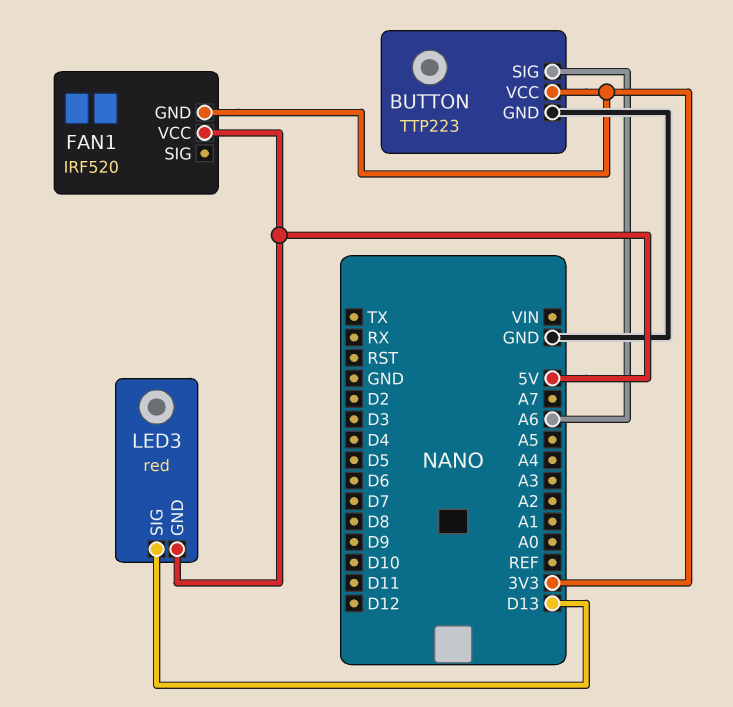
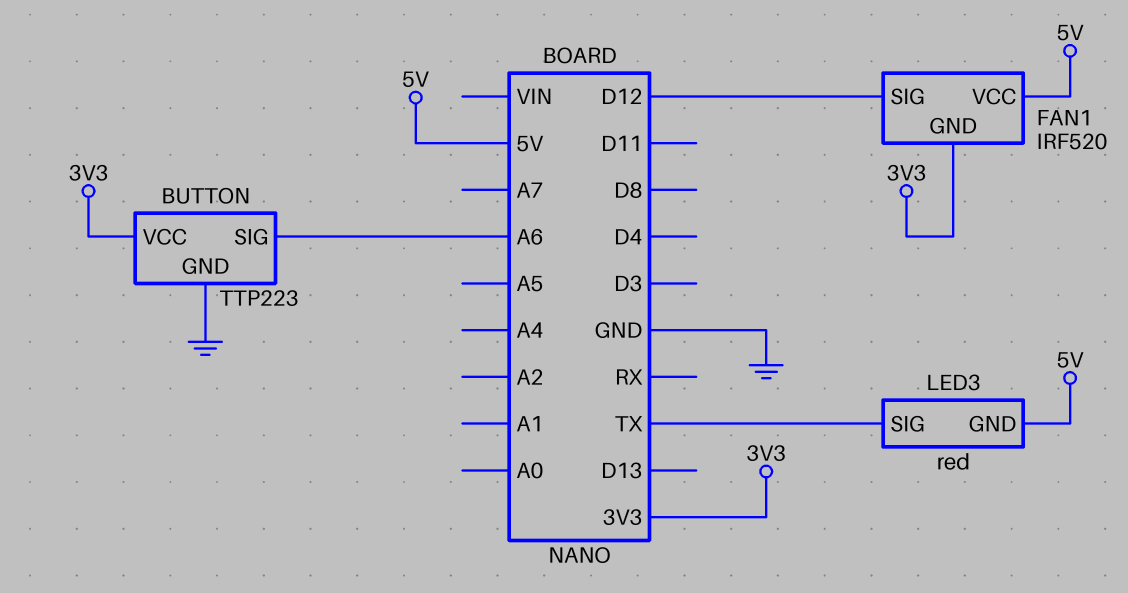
FAN1 pin SIG: none -> D12
LED3 pin SIG: D13 -> TX

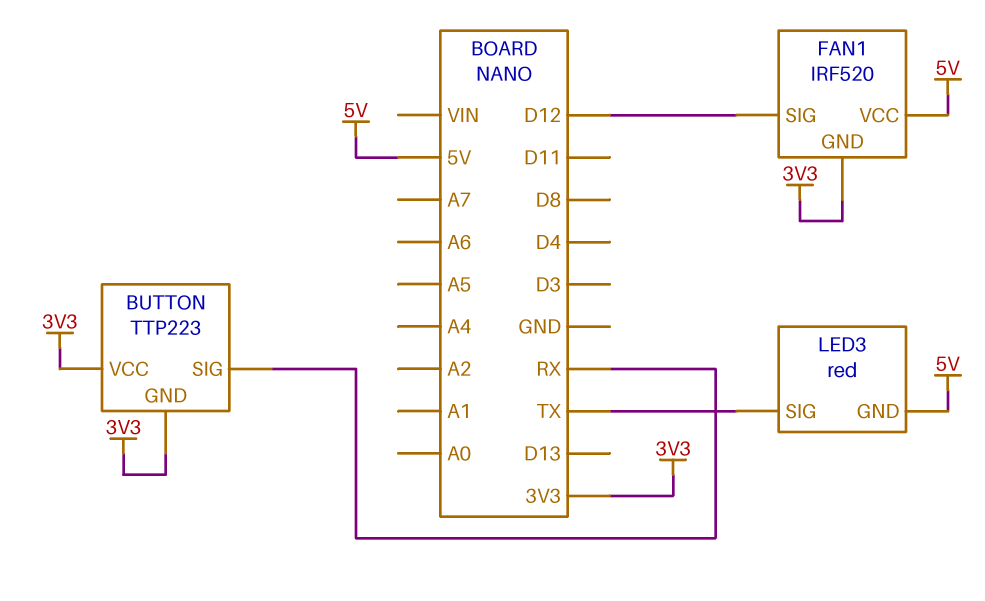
BUTTON pin GND: GND -> 3V3
BUTTON pin SIG: A6 -> RX

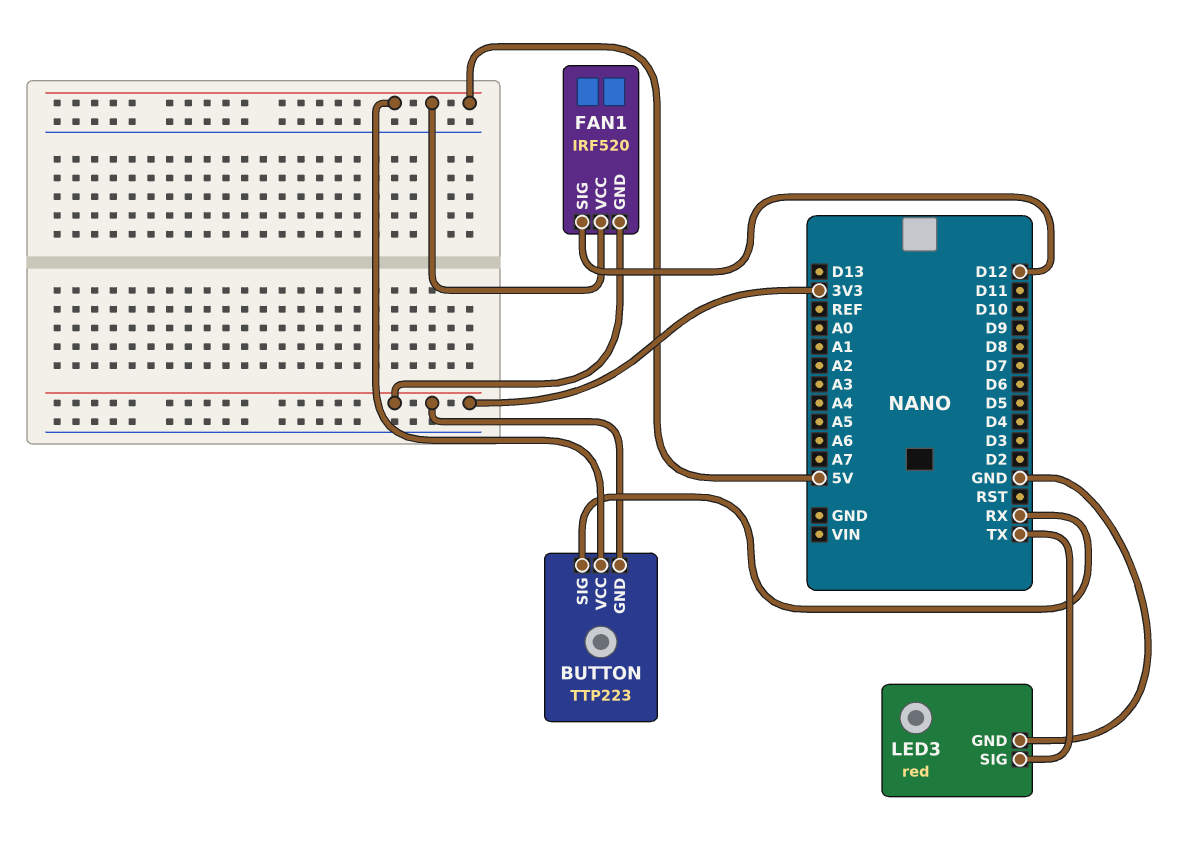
BUTTON pin VCC: 3V3 -> 5V
LED3 pin GND: 5V -> GND

